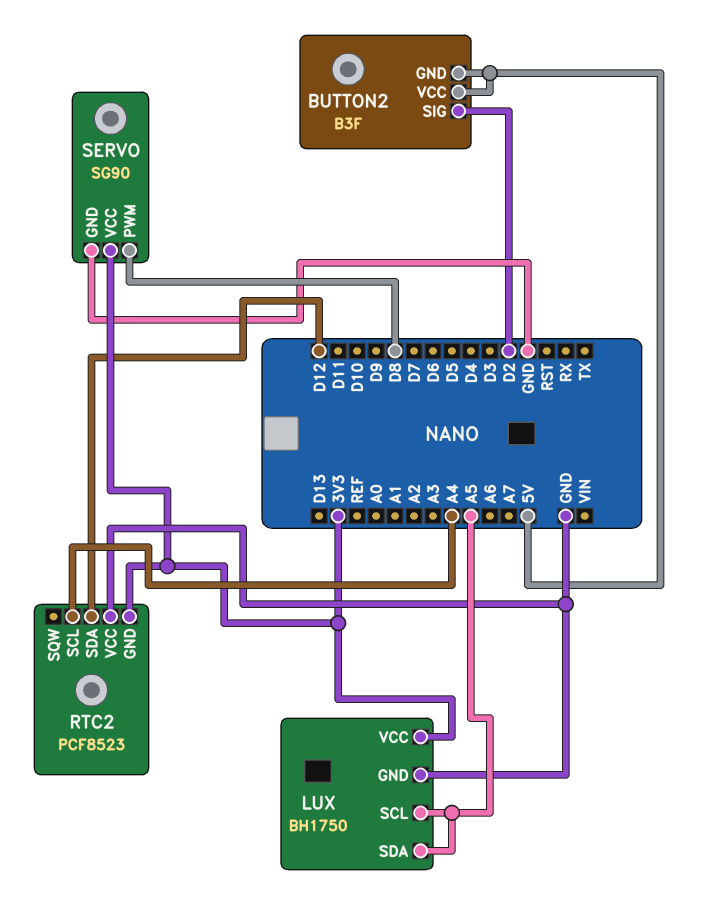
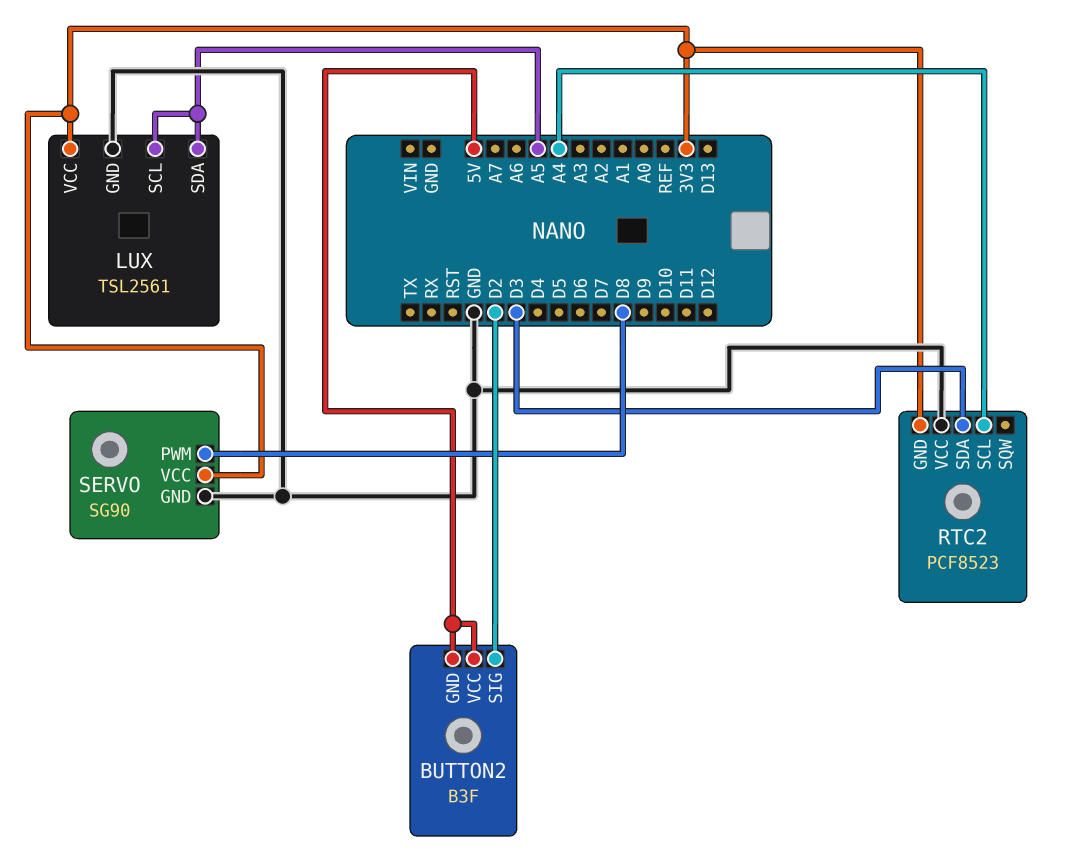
LUX: BH1750 -> TSL2561
RTC2 pin SDA: D12 -> D3

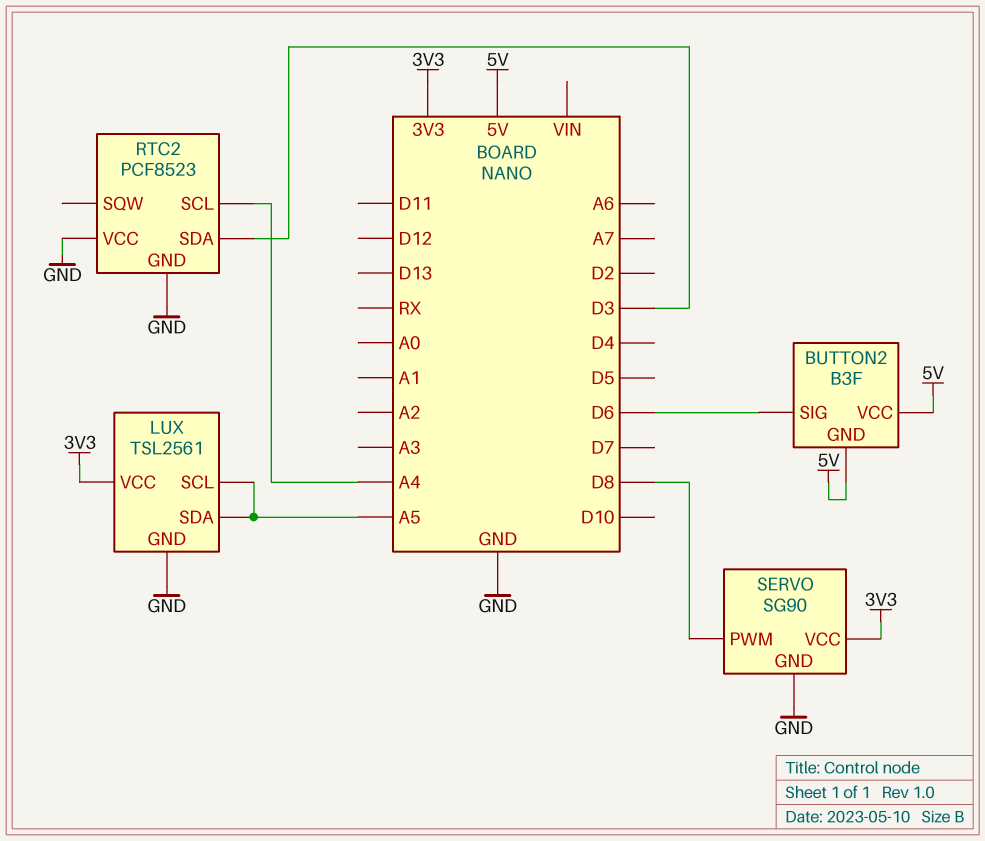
BUTTON2 pin SIG: D2 -> D6
RTC2 pin GND: 3V3 -> GND

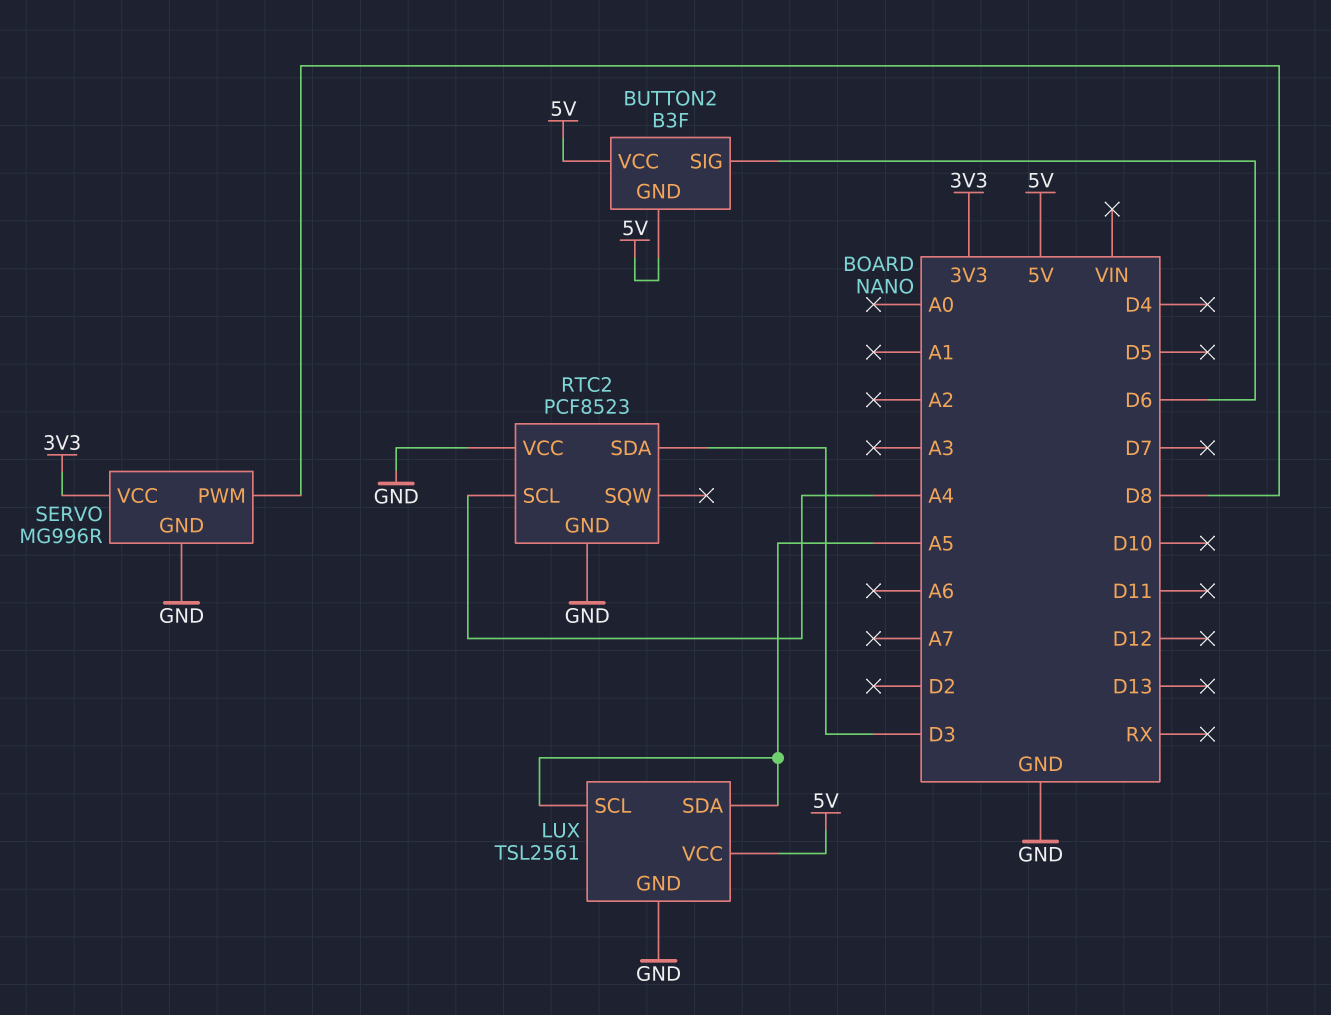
LUX pin VCC: 3V3 -> 5V
SERVO: SG90 -> MG996R

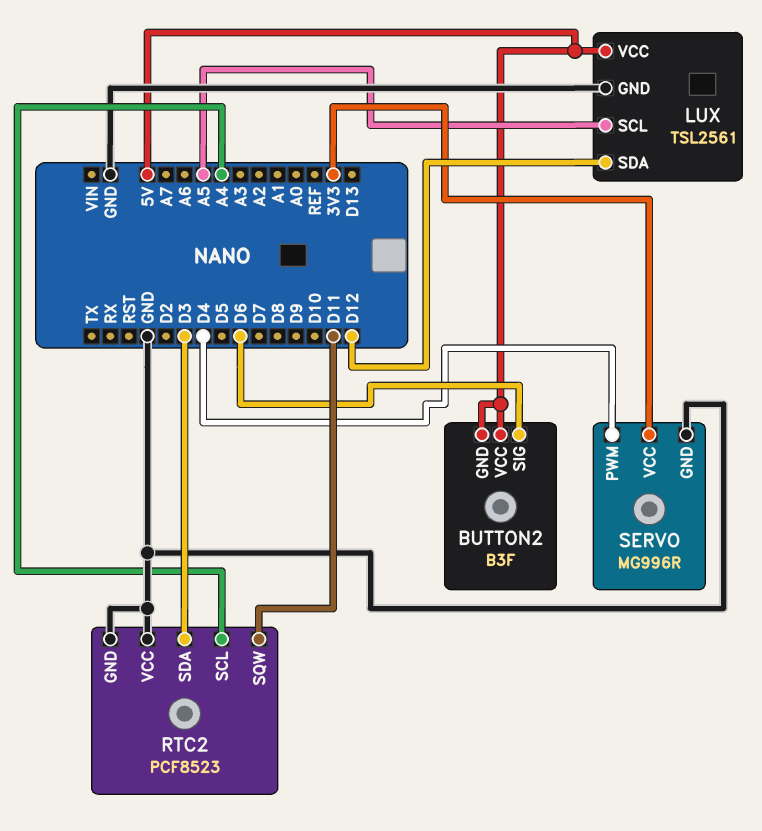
LUX pin SDA: A5 -> D12
RTC2 pin SQW: none -> D11
SERVO pin PWM: D8 -> D4

